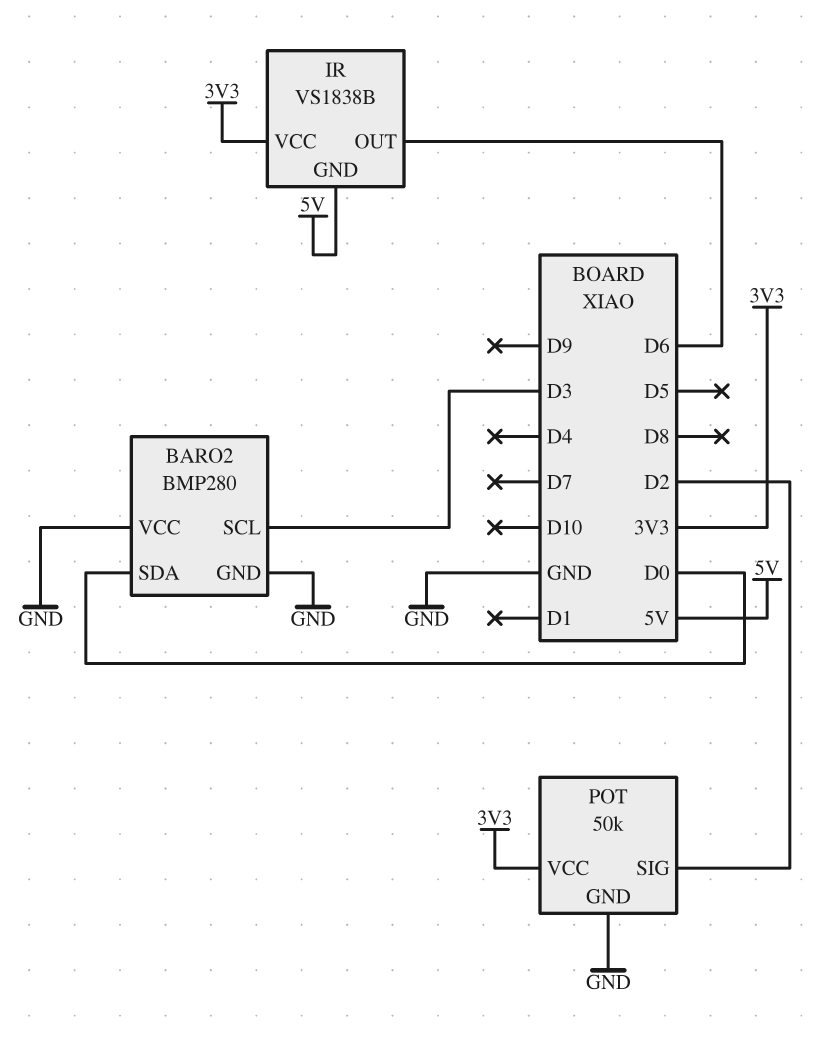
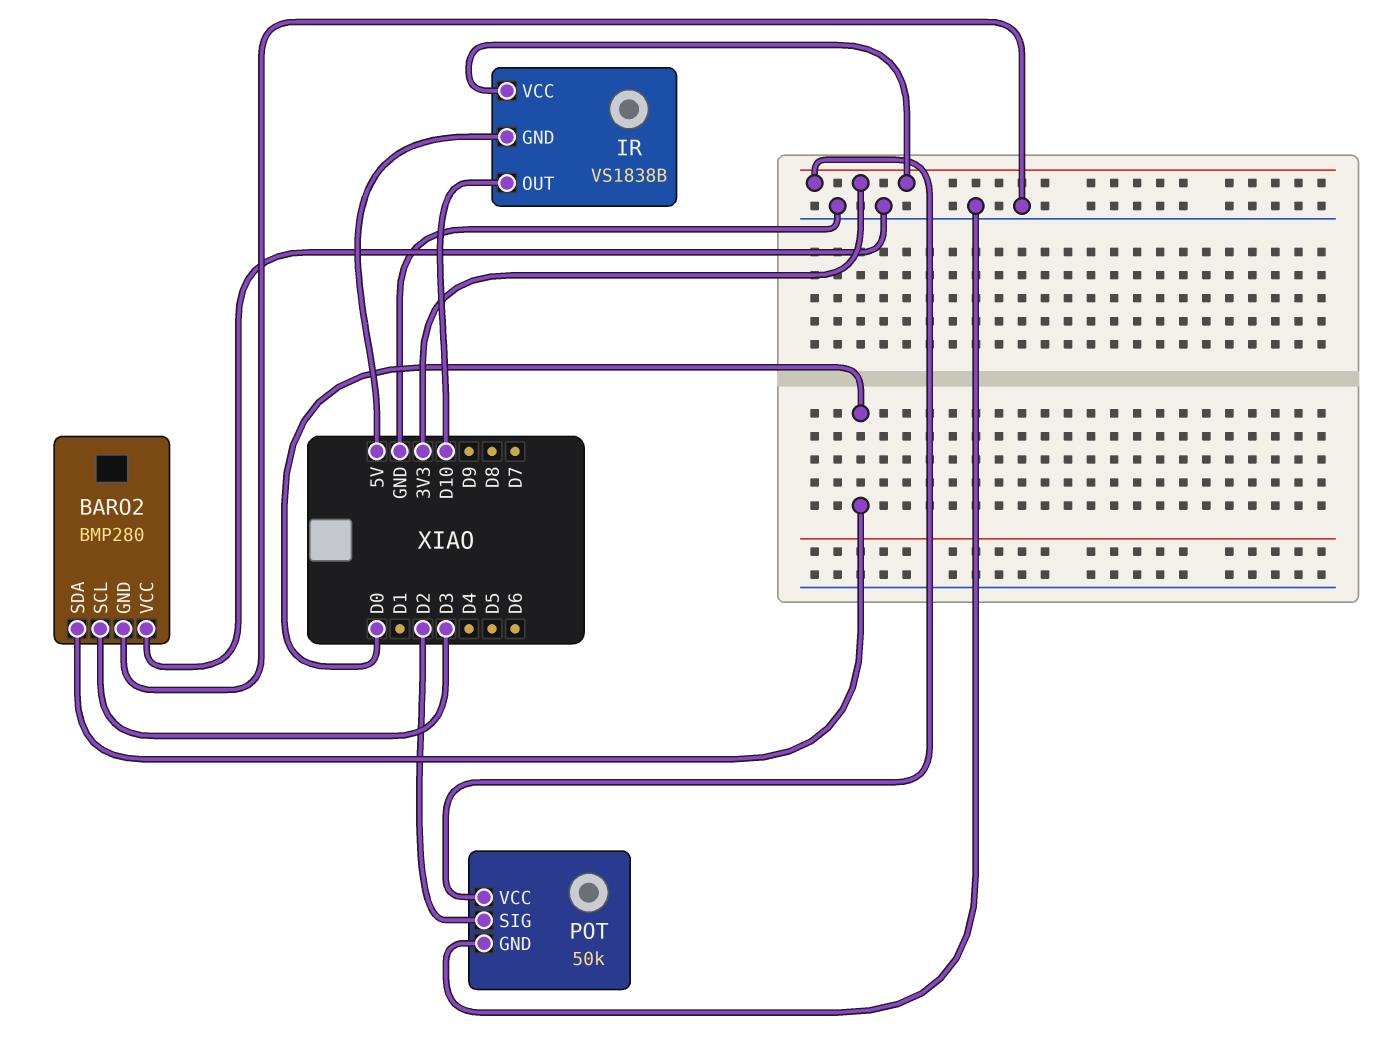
IR pin OUT: D6 -> D10

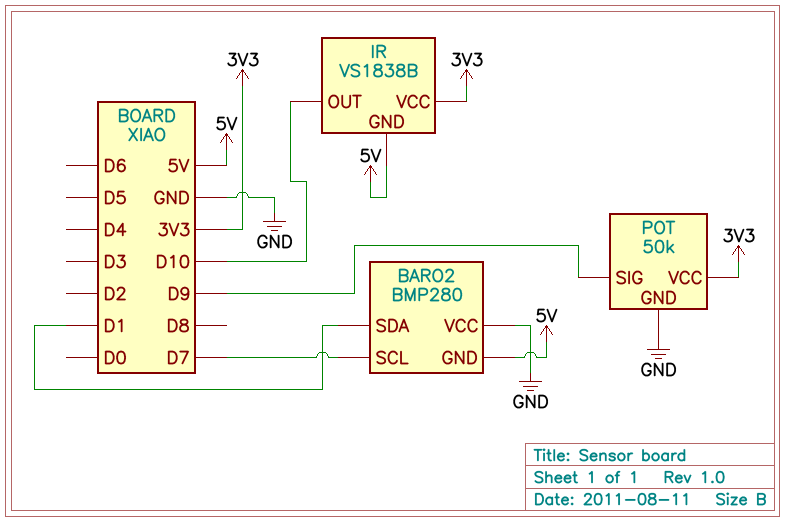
BARO2 pin GND: GND -> 5V
BARO2 pin SCL: D3 -> D7
BARO2 pin SDA: D0 -> D1
POT pin SIG: D2 -> D9

